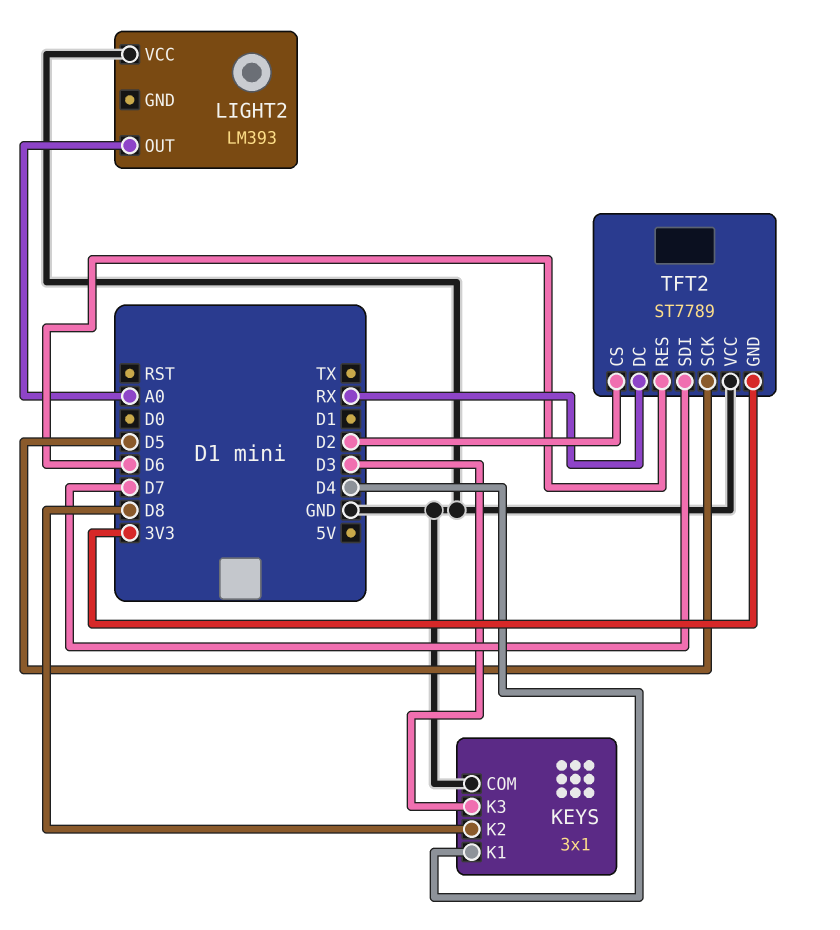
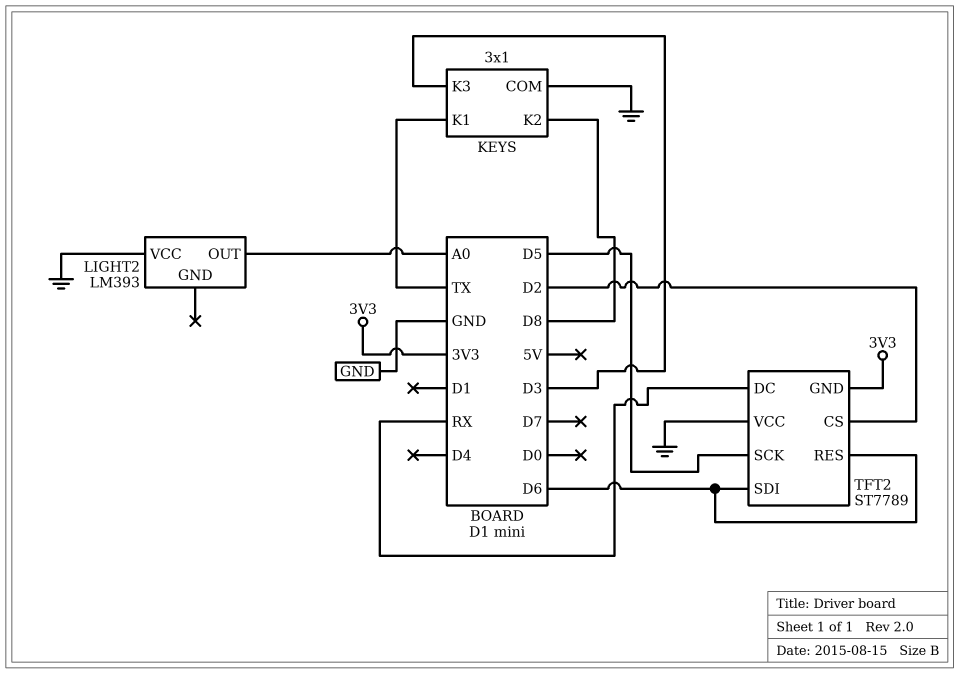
KEYS pin K1: D4 -> TX
TFT2 pin SDI: D7 -> D6

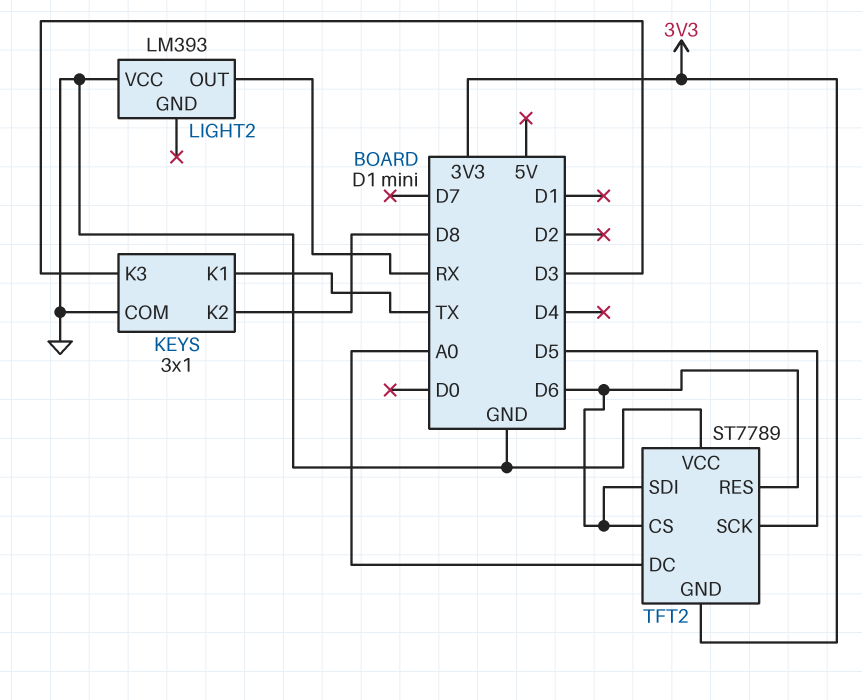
LIGHT2 pin OUT: A0 -> RX
TFT2 pin CS: D2 -> D6
TFT2 pin DC: RX -> A0

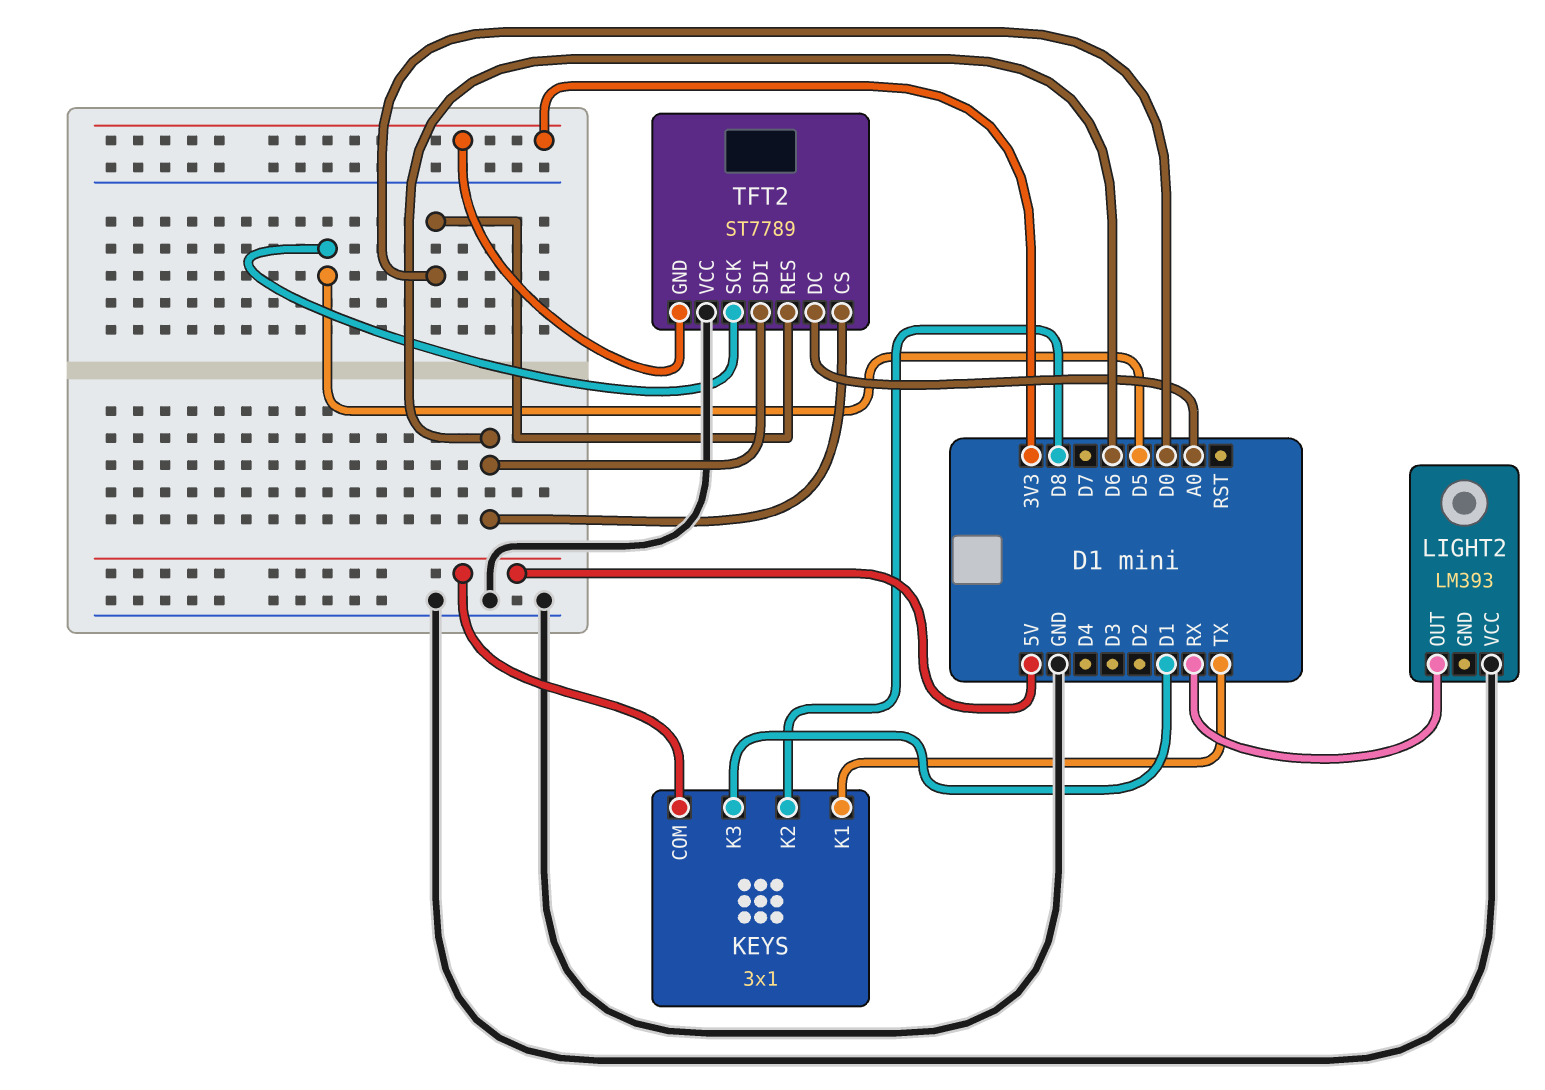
KEYS pin COM: GND -> 5V
KEYS pin K3: D3 -> D1
TFT2 pin RES: D6 -> D0

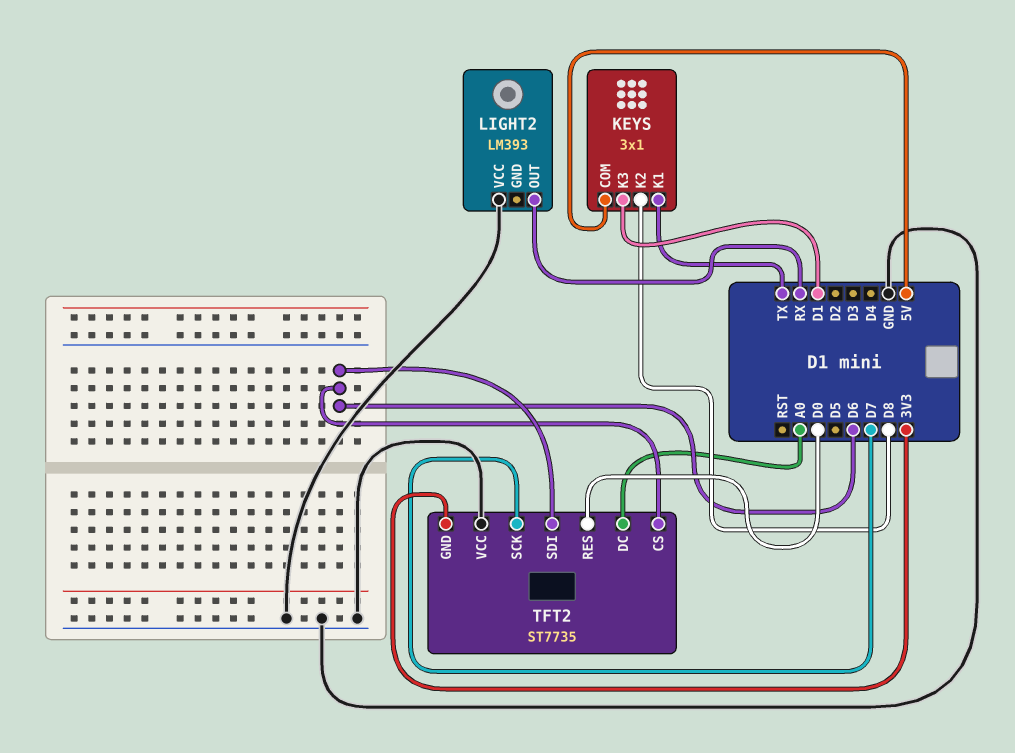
TFT2: ST7789 -> ST7735
TFT2 pin SCK: D5 -> D7

